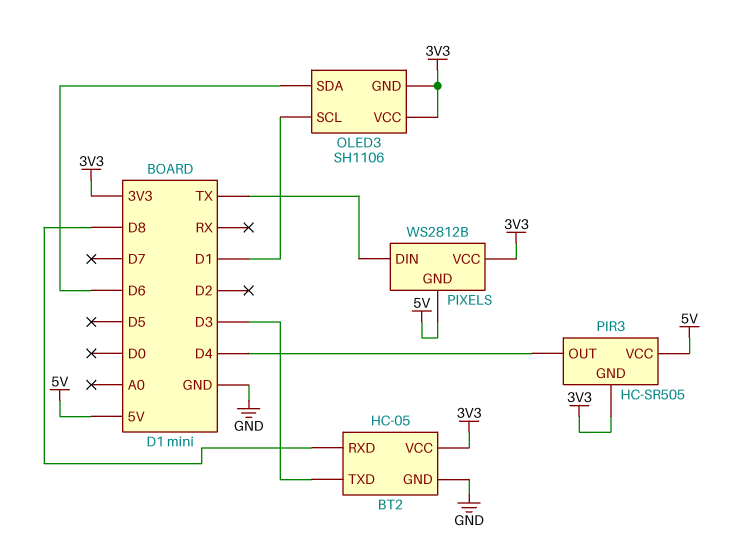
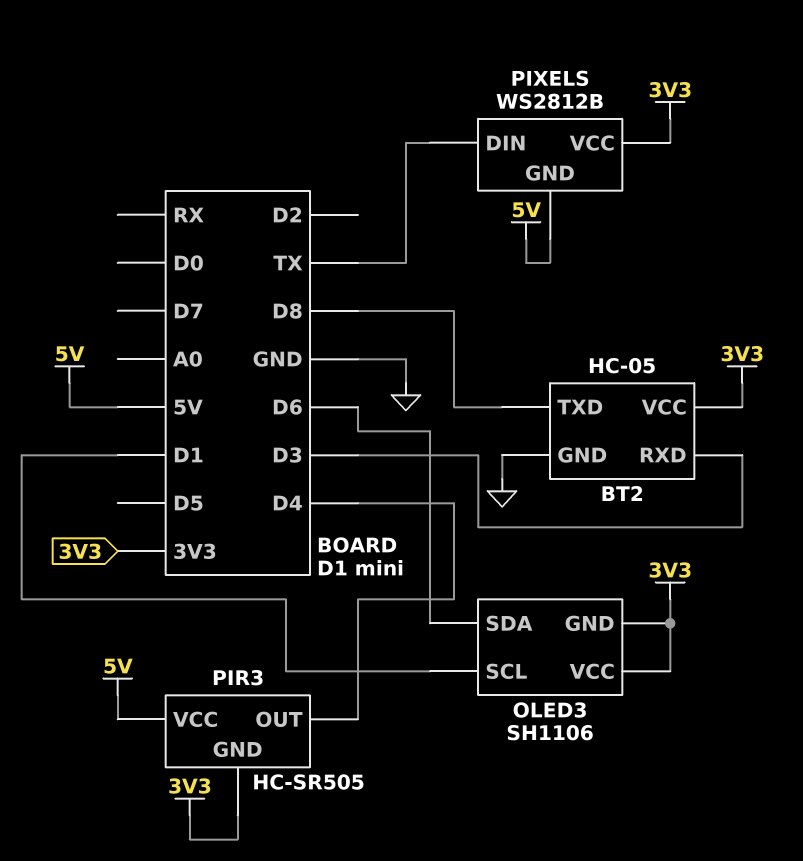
BT2 pin RXD: D8 -> D3
BT2 pin TXD: D3 -> D8

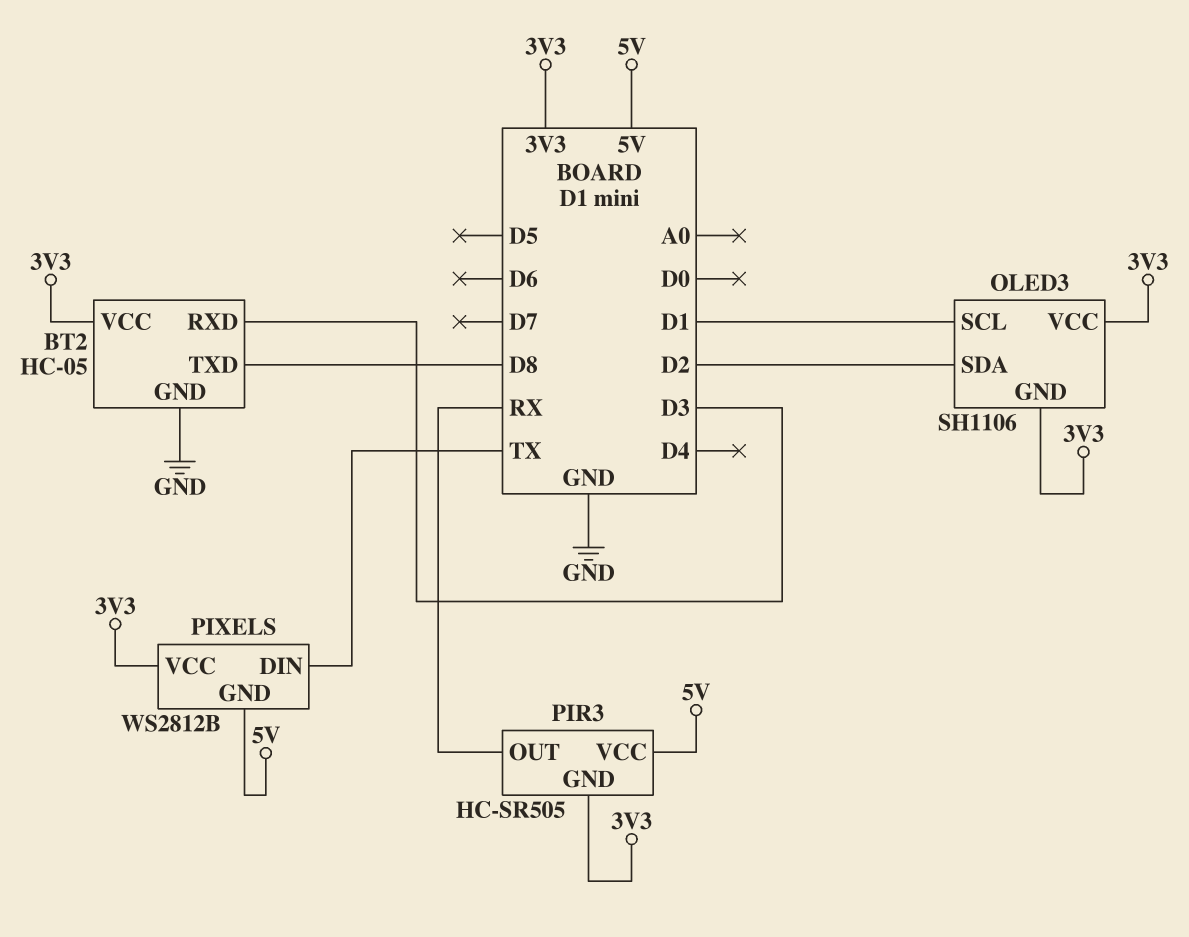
OLED3 pin SDA: D6 -> D2
PIR3 pin OUT: D4 -> RX

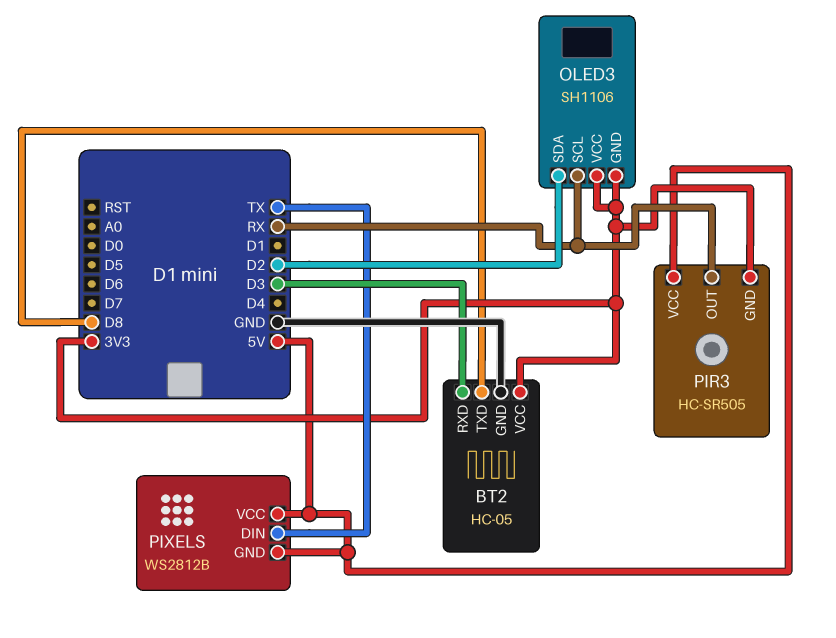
OLED3 pin SCL: D1 -> RX
PIXELS pin VCC: 3V3 -> 5V

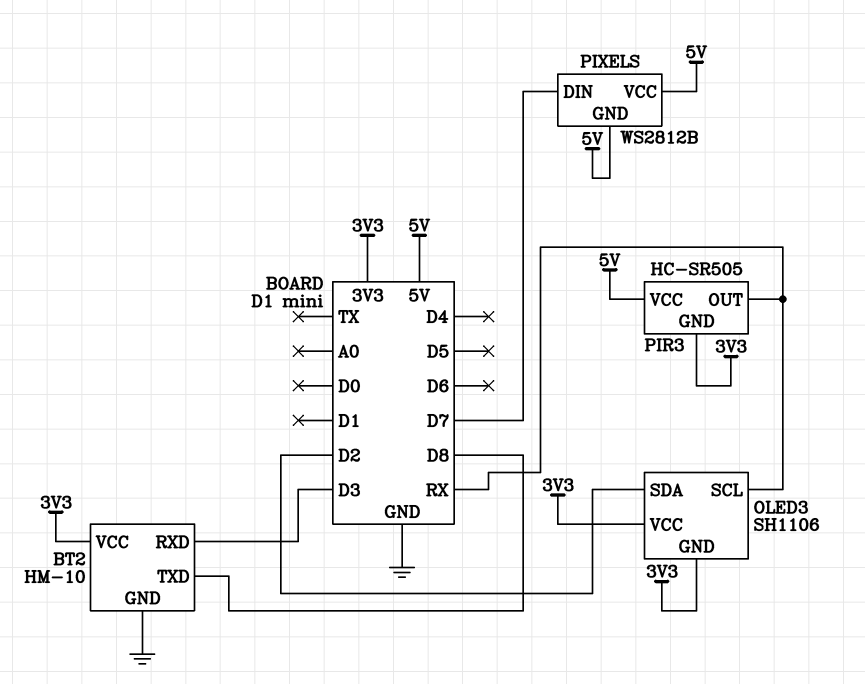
BT2: HC-05 -> HM-10
PIXELS pin DIN: TX -> D7

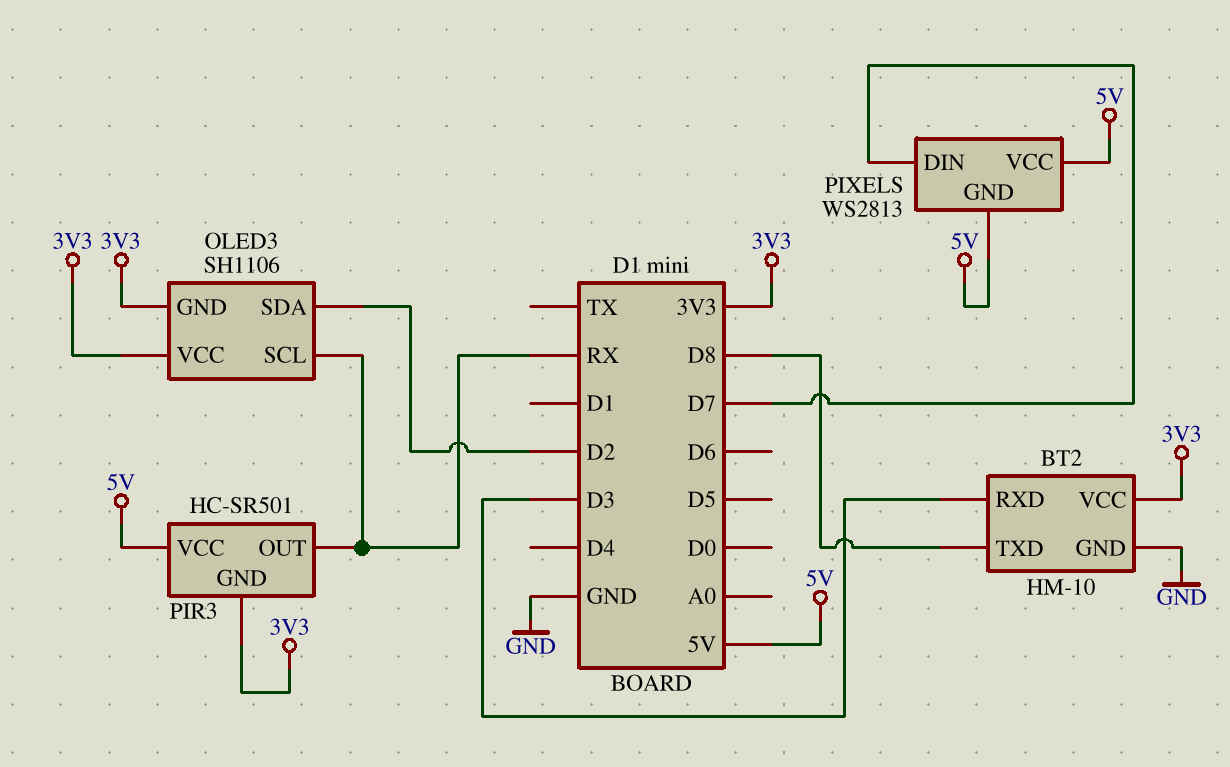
PIR3: HC-SR505 -> HC-SR501
PIXELS: WS2812B -> WS2813

